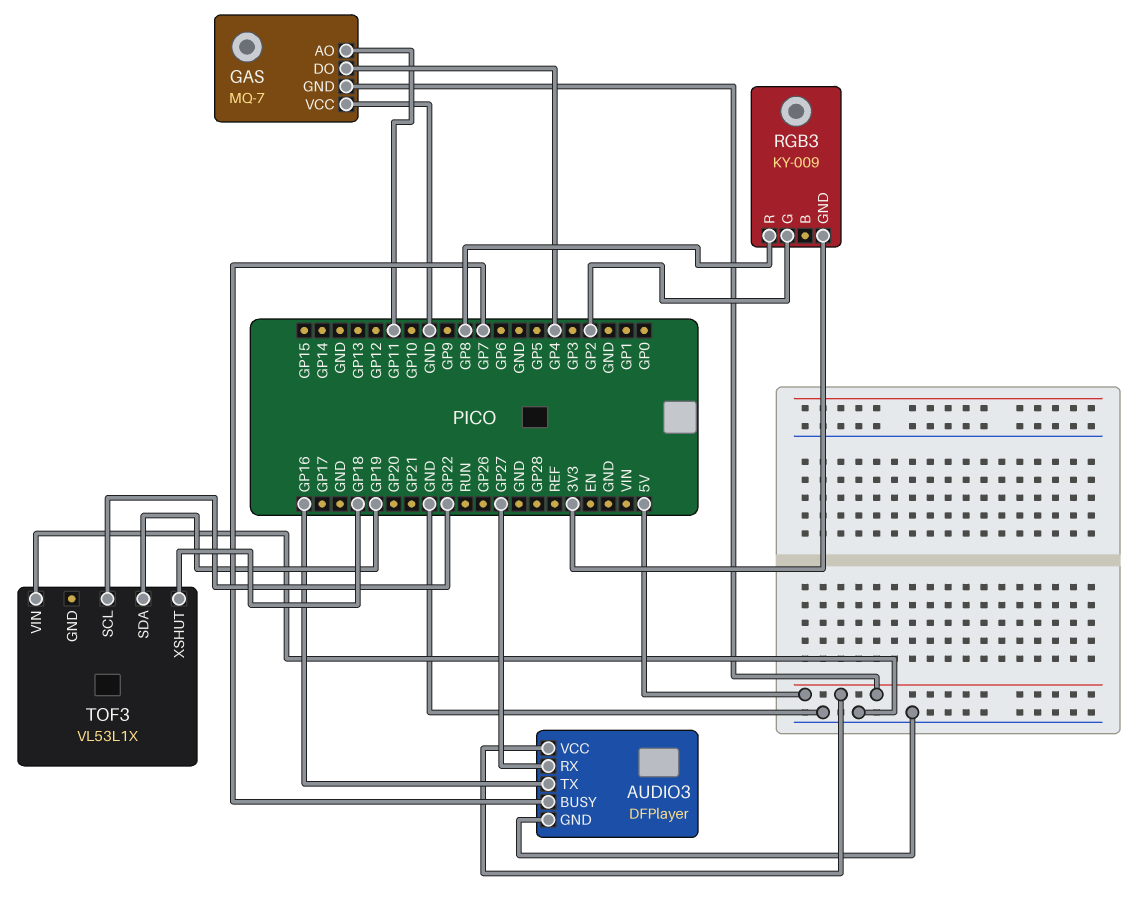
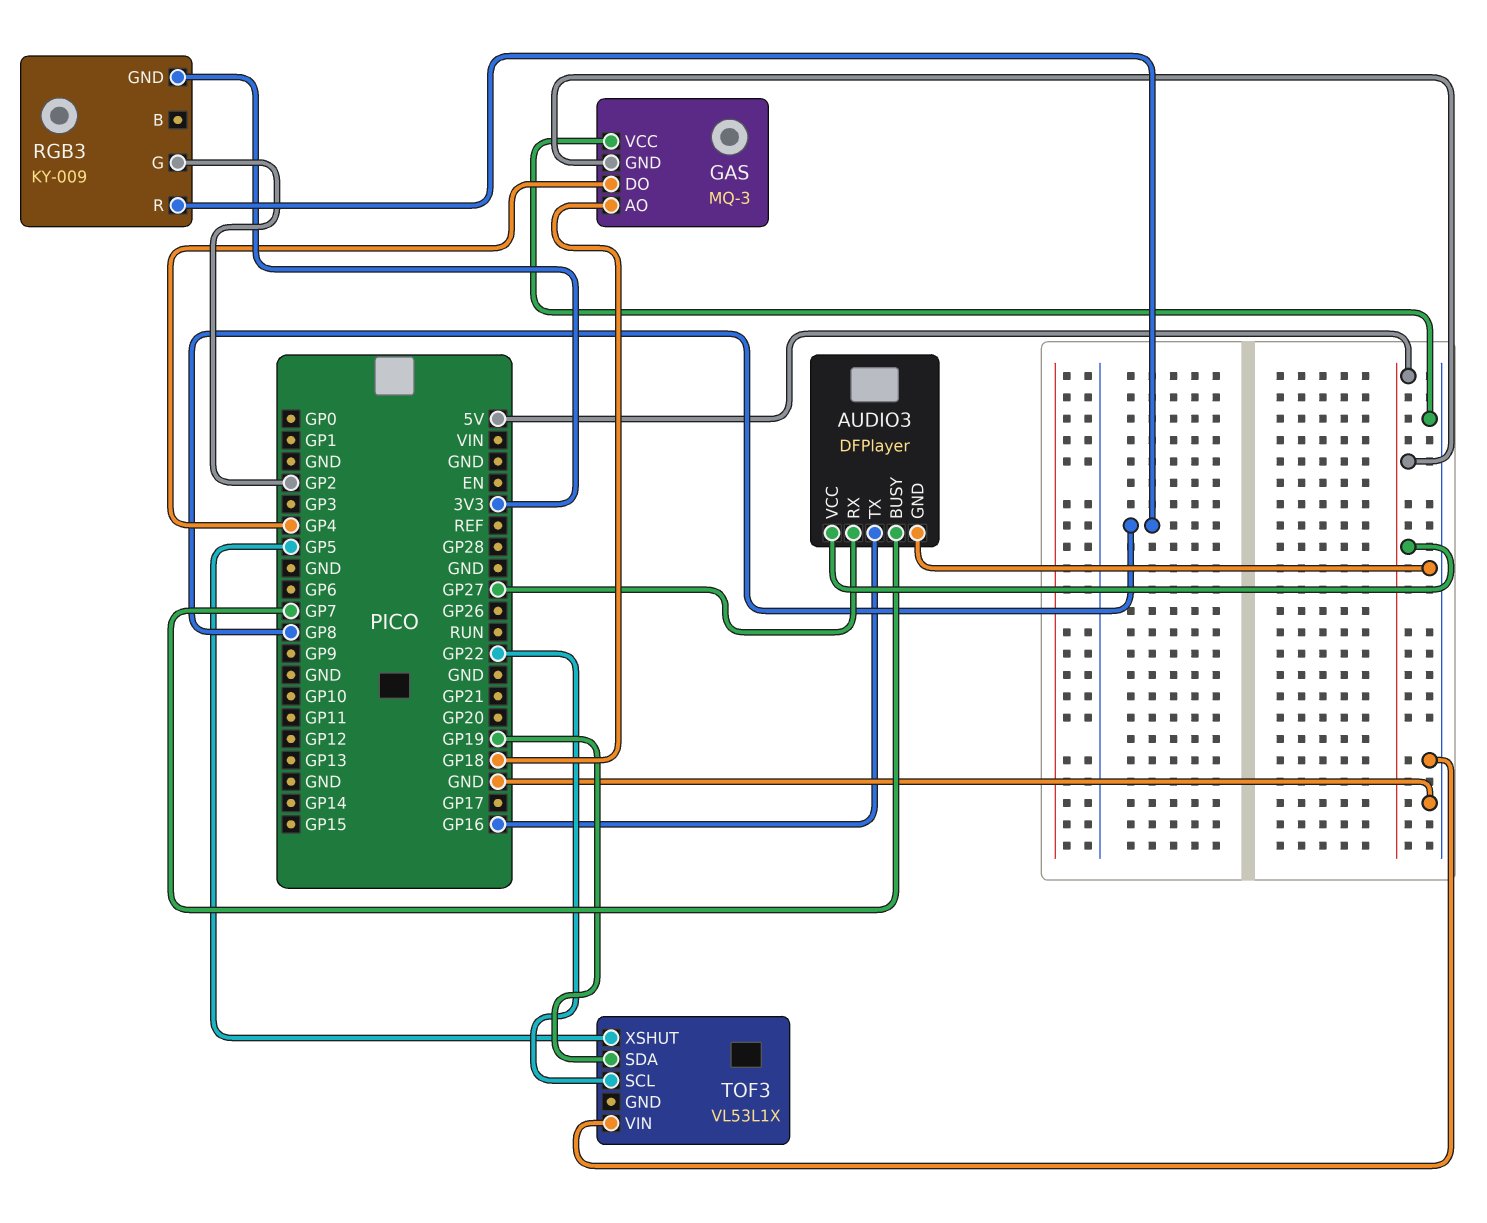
GAS: MQ-7 -> MQ-3
GAS pin AO: GP11 -> GP18
TOF3 pin XSHUT: GP18 -> GP5

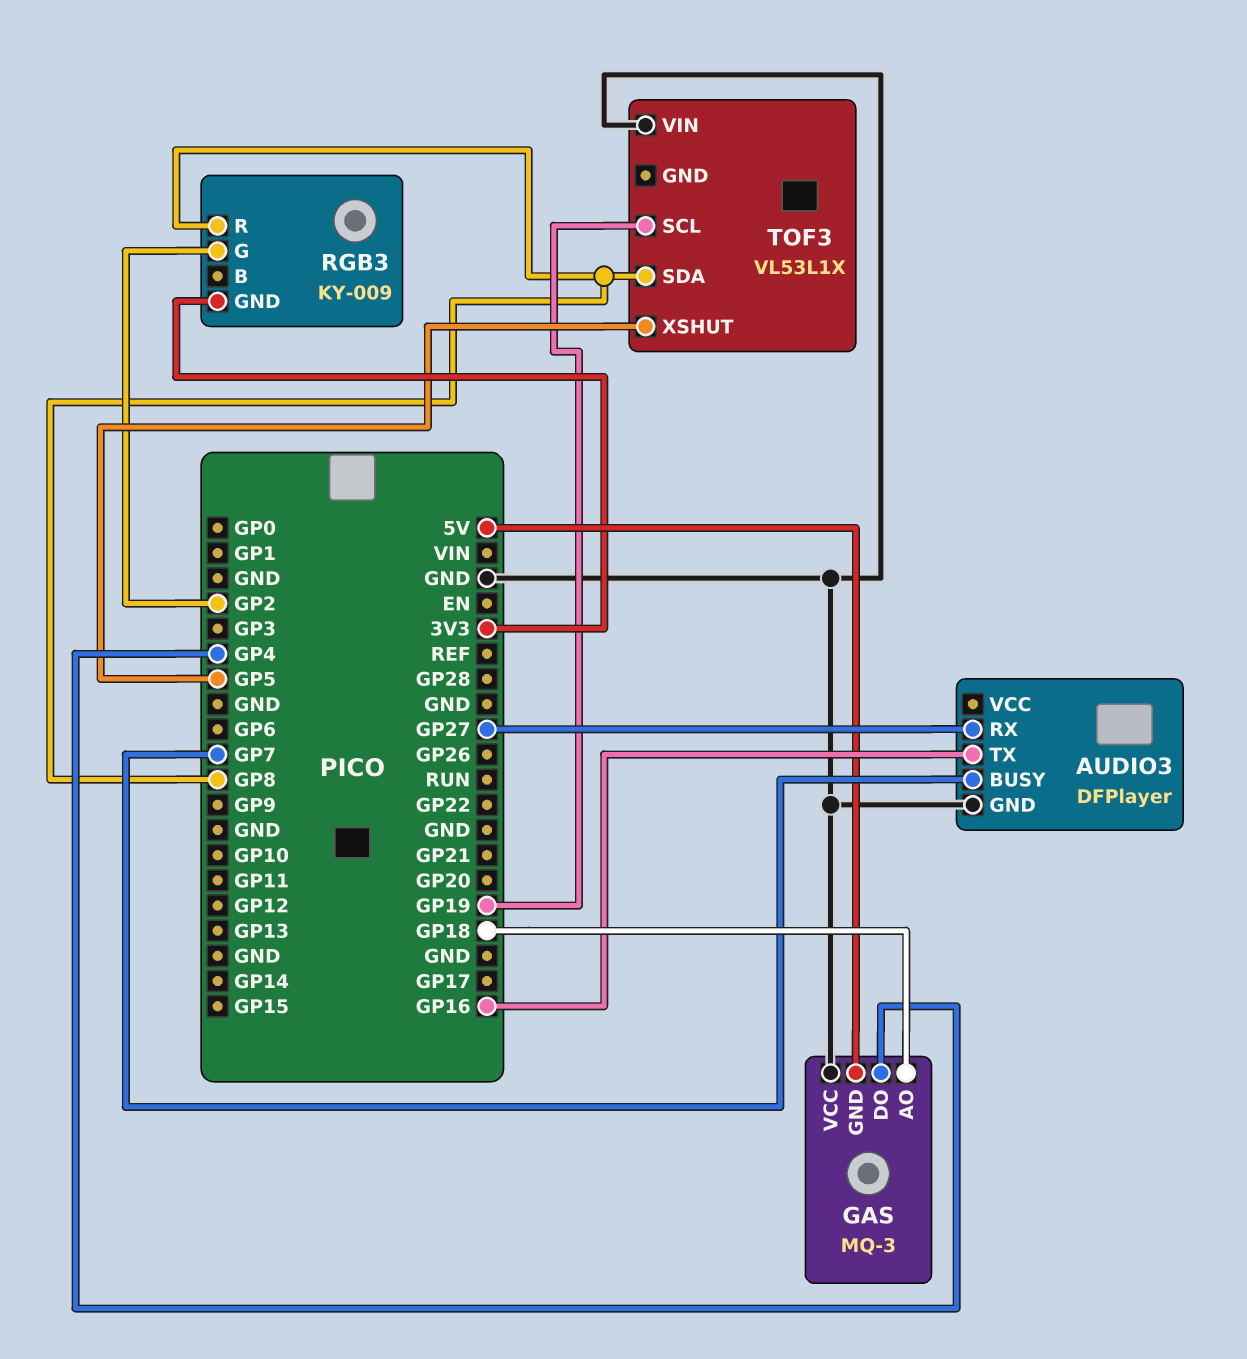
AUDIO3 pin VCC: 5V -> none
TOF3 pin SCL: GP22 -> GP19
TOF3 pin SDA: GP19 -> GP8

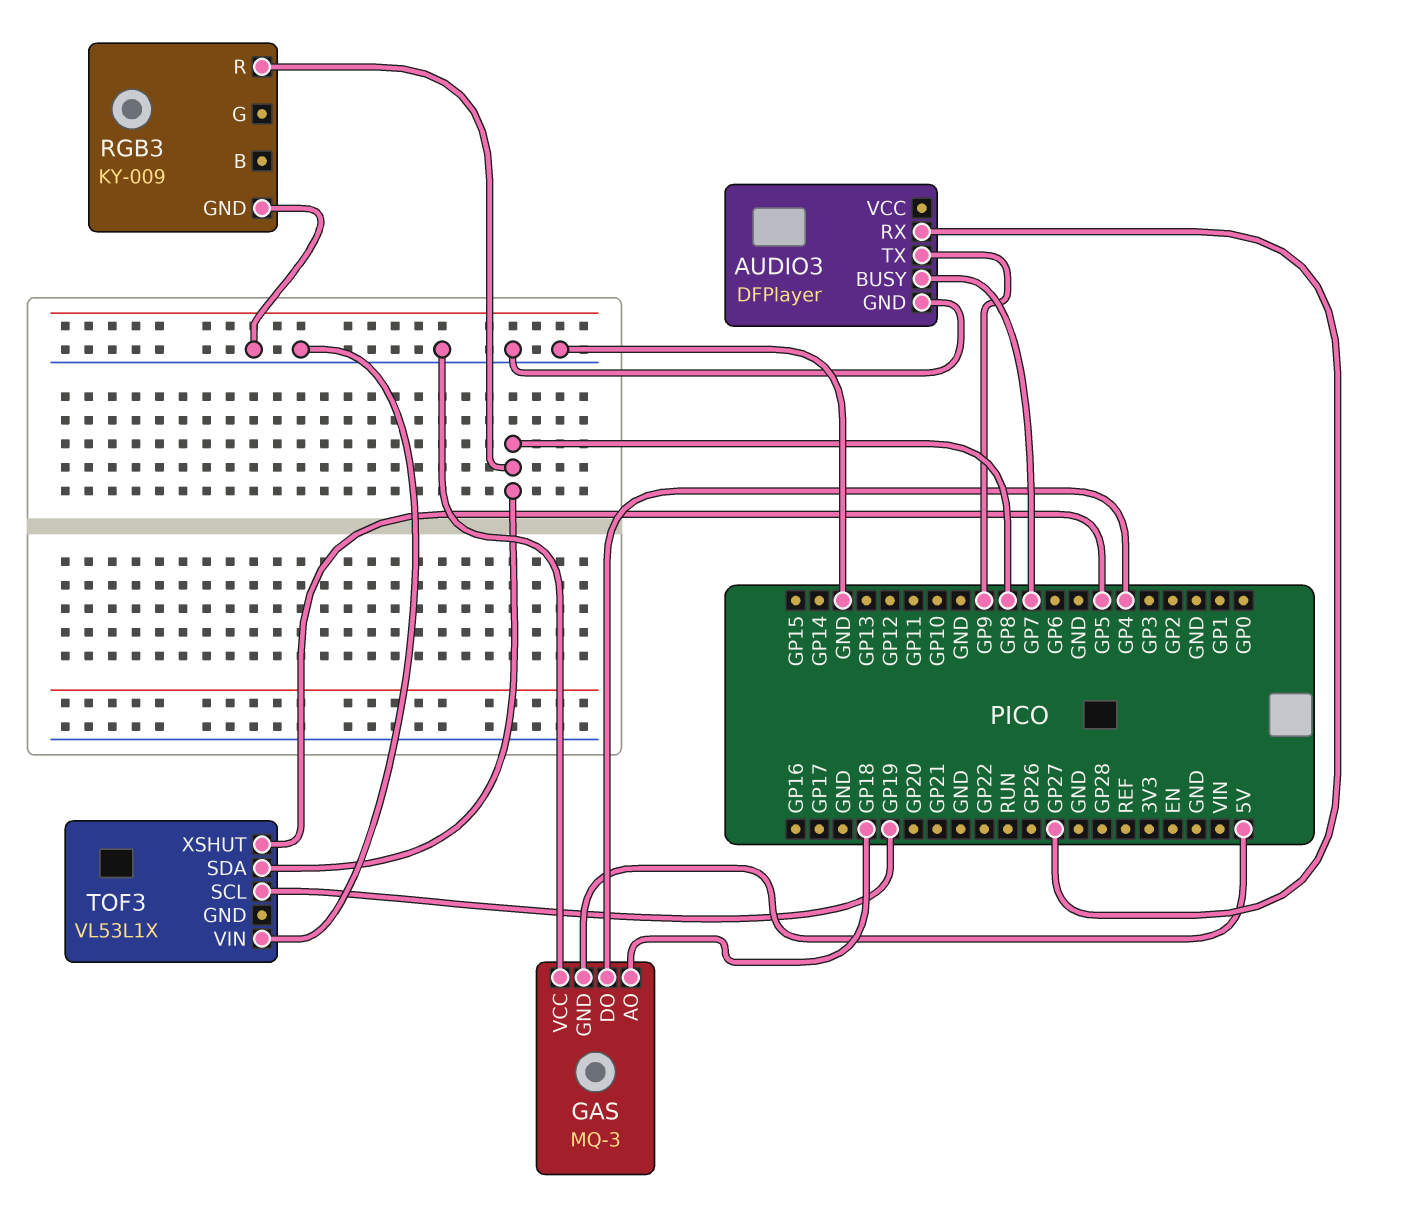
AUDIO3 pin TX: GP16 -> GP9
RGB3 pin G: GP2 -> none
RGB3 pin GND: 3V3 -> GND

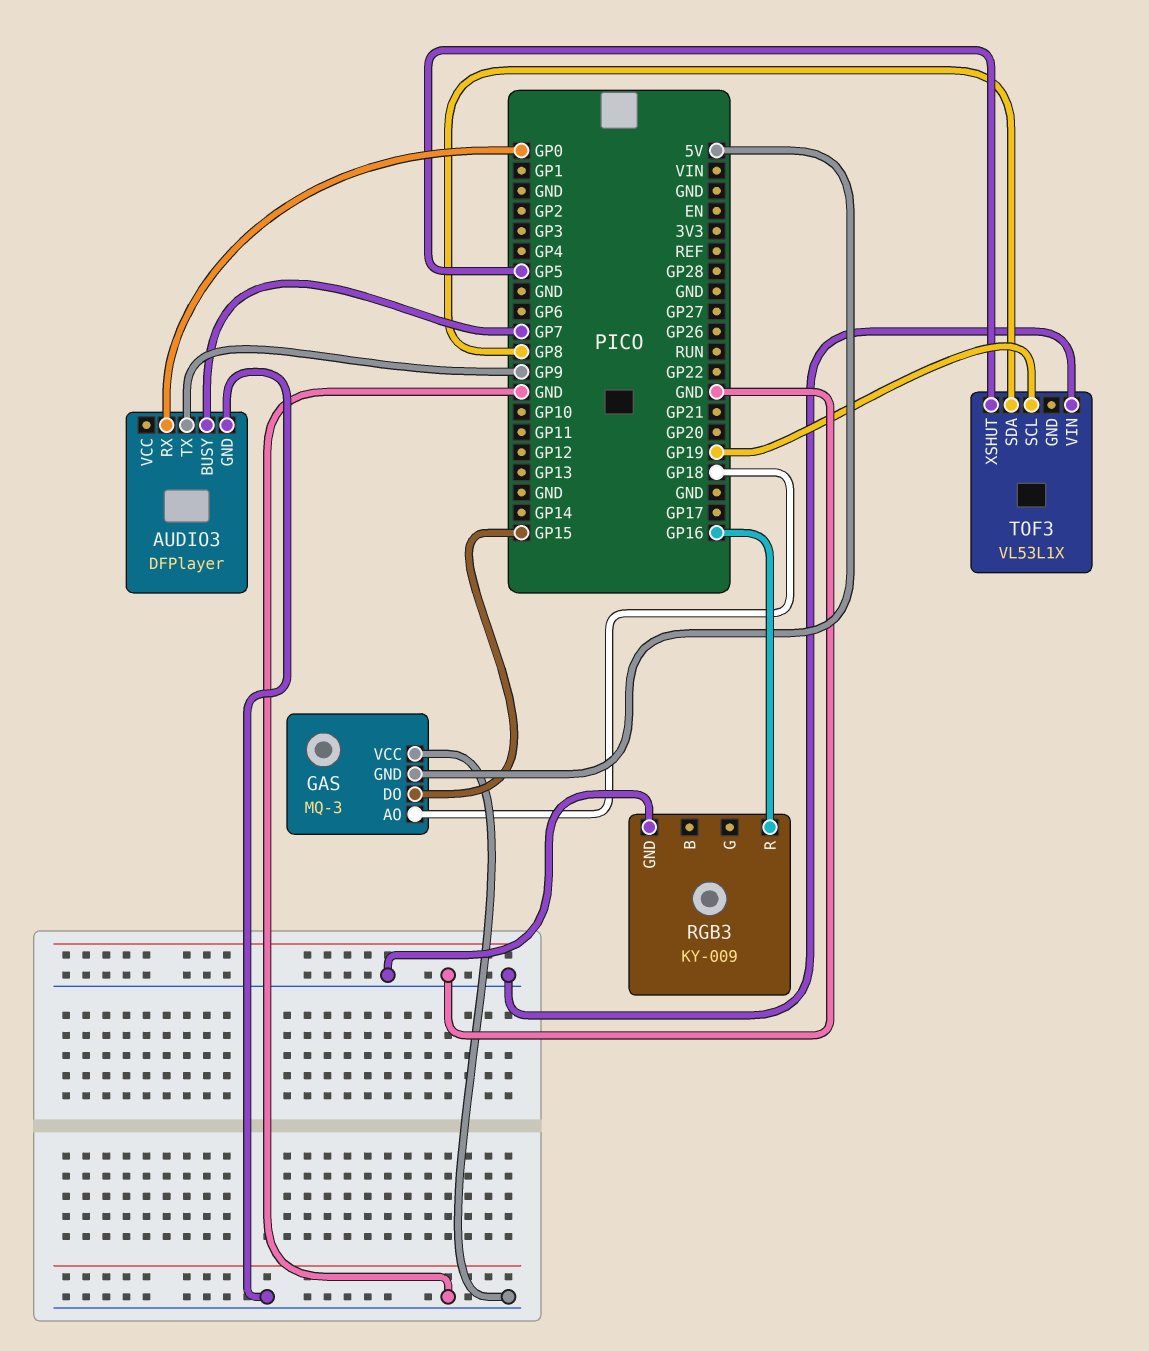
AUDIO3 pin RX: GP27 -> GP0
GAS pin DO: GP4 -> GP15
RGB3 pin R: GP8 -> GP16

